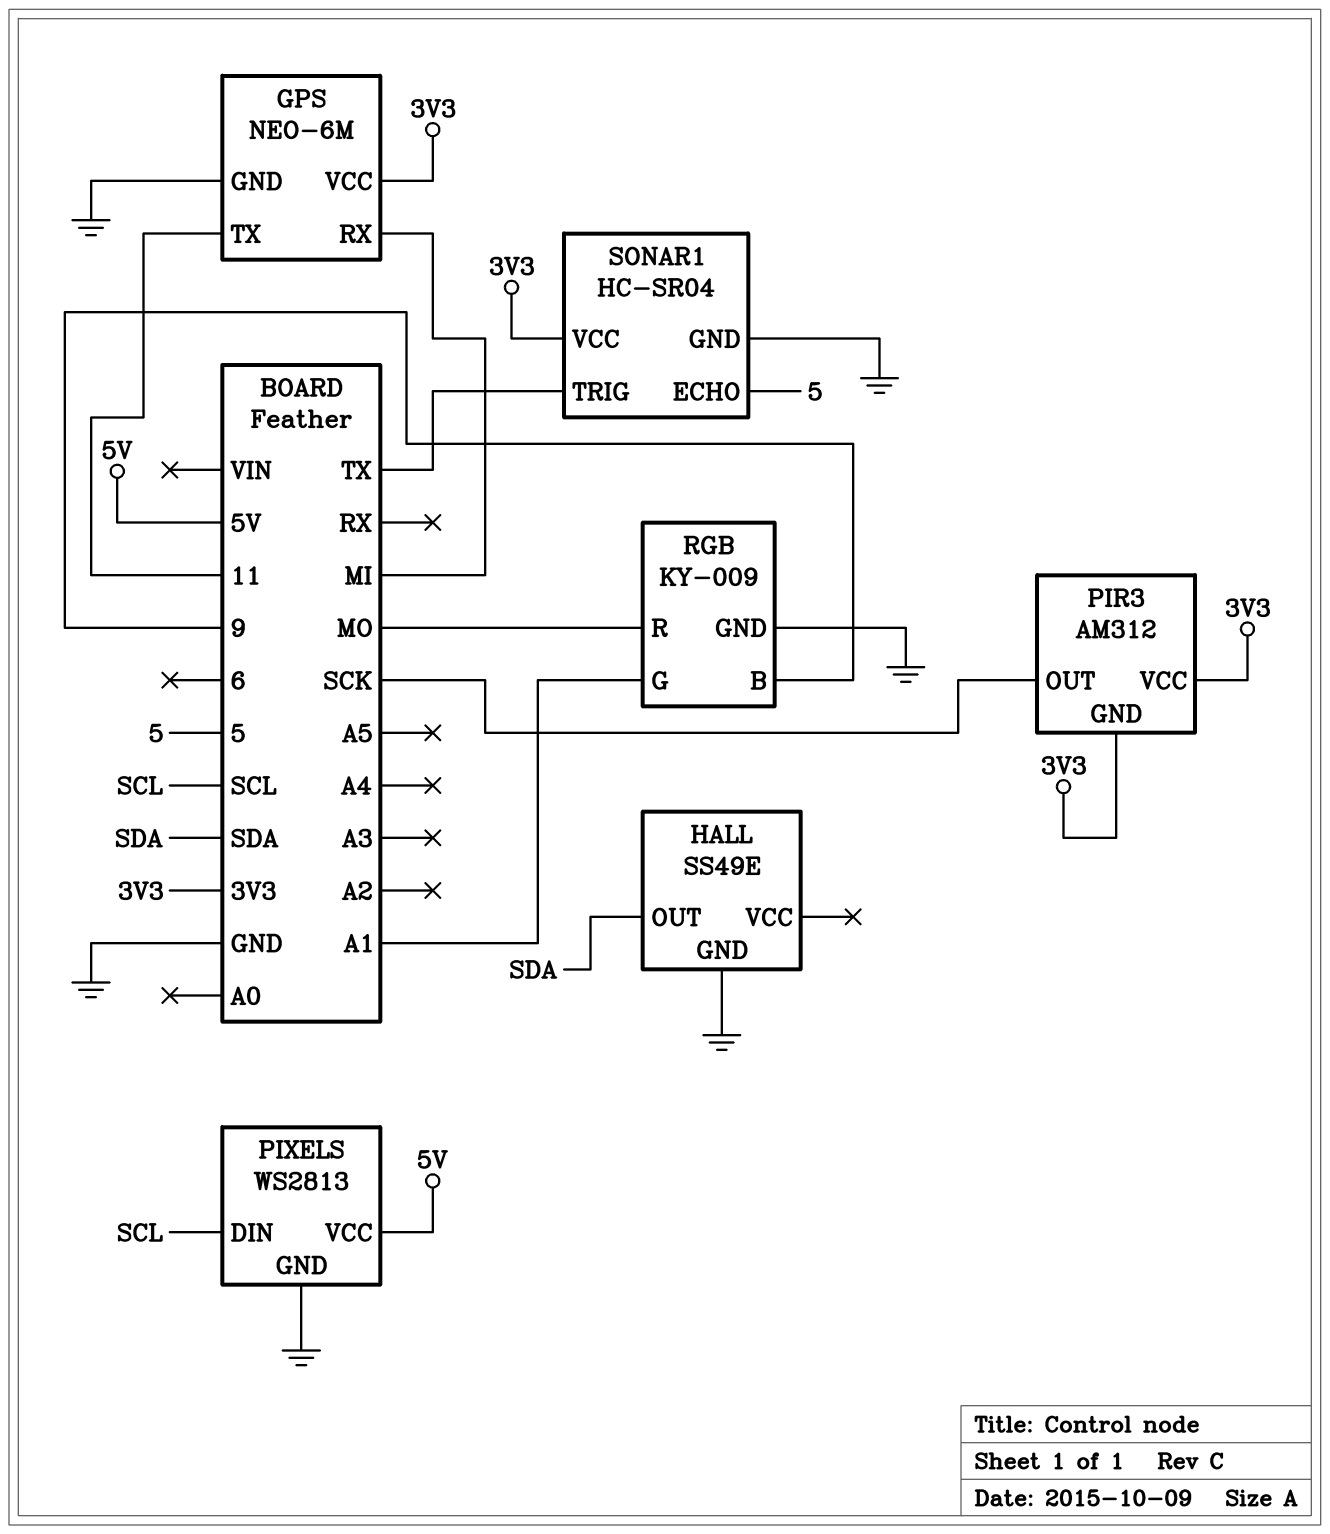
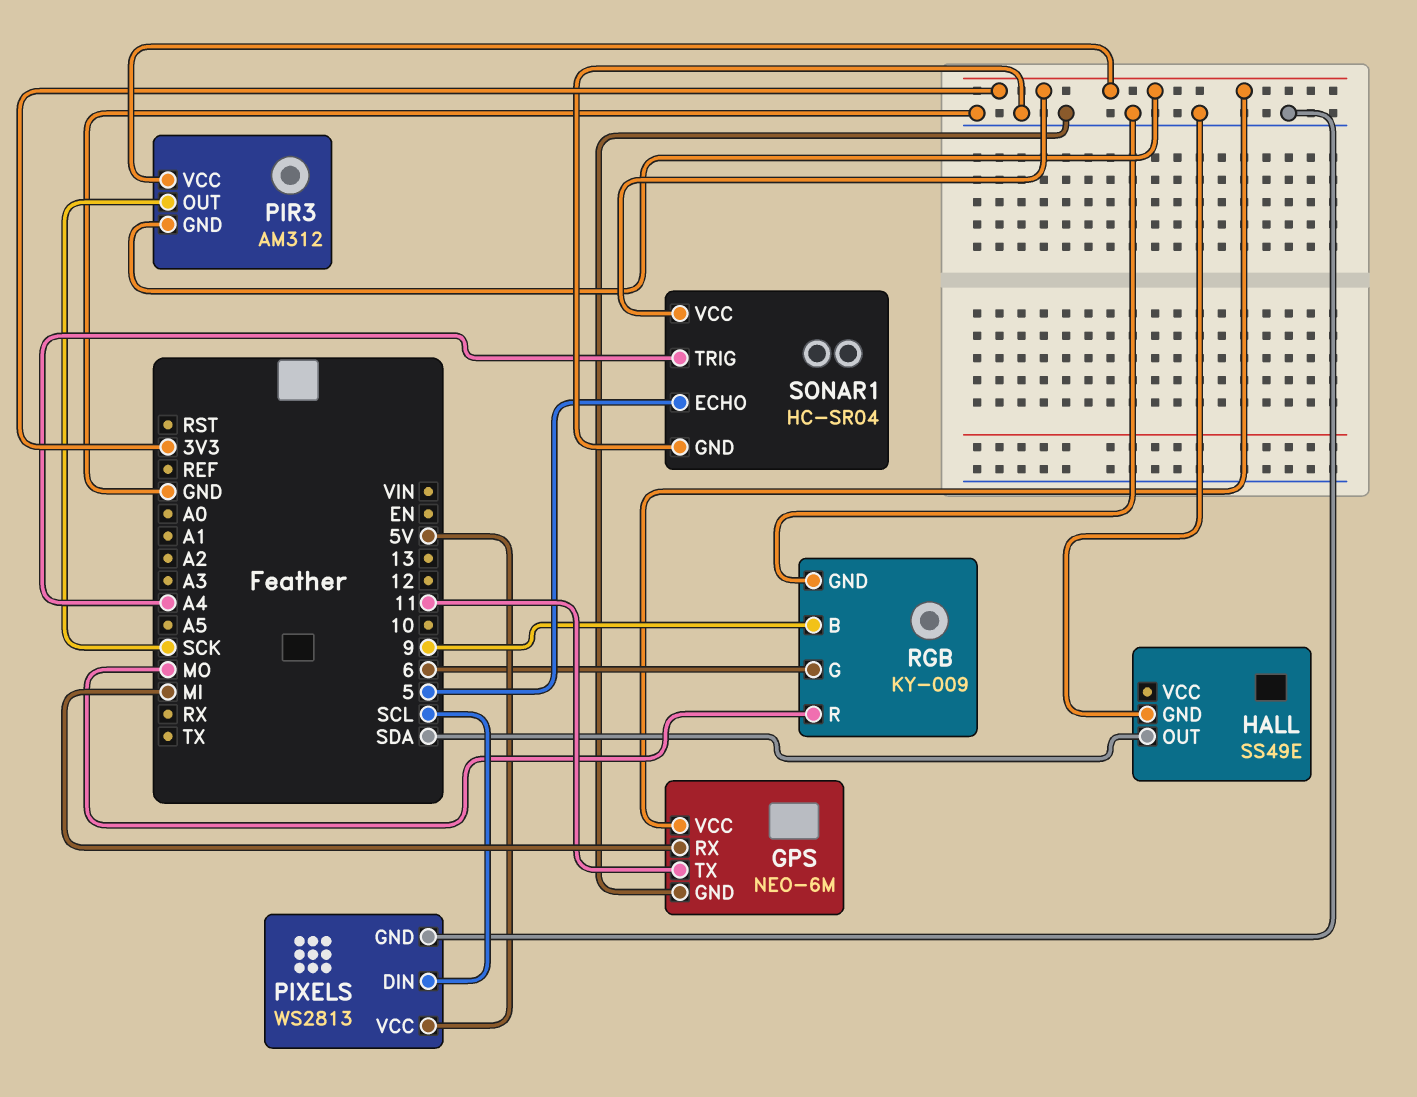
RGB pin G: A1 -> 6
SONAR1 pin TRIG: TX -> A4

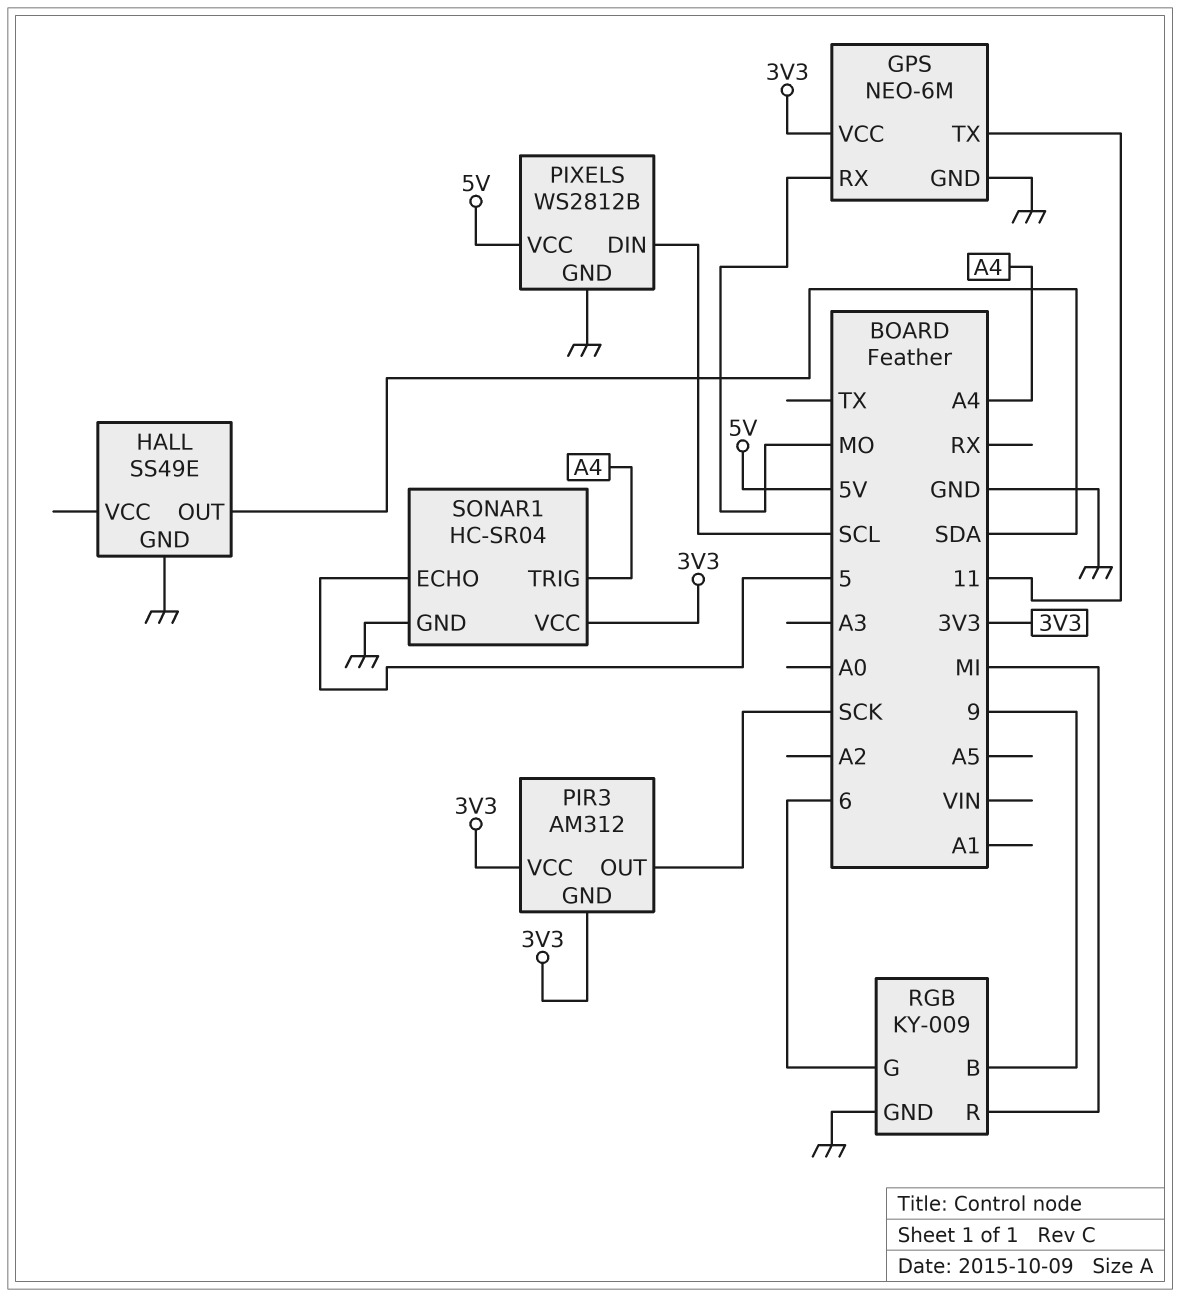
GPS pin RX: MI -> MO
PIXELS: WS2813 -> WS2812B
RGB pin R: MO -> MI

